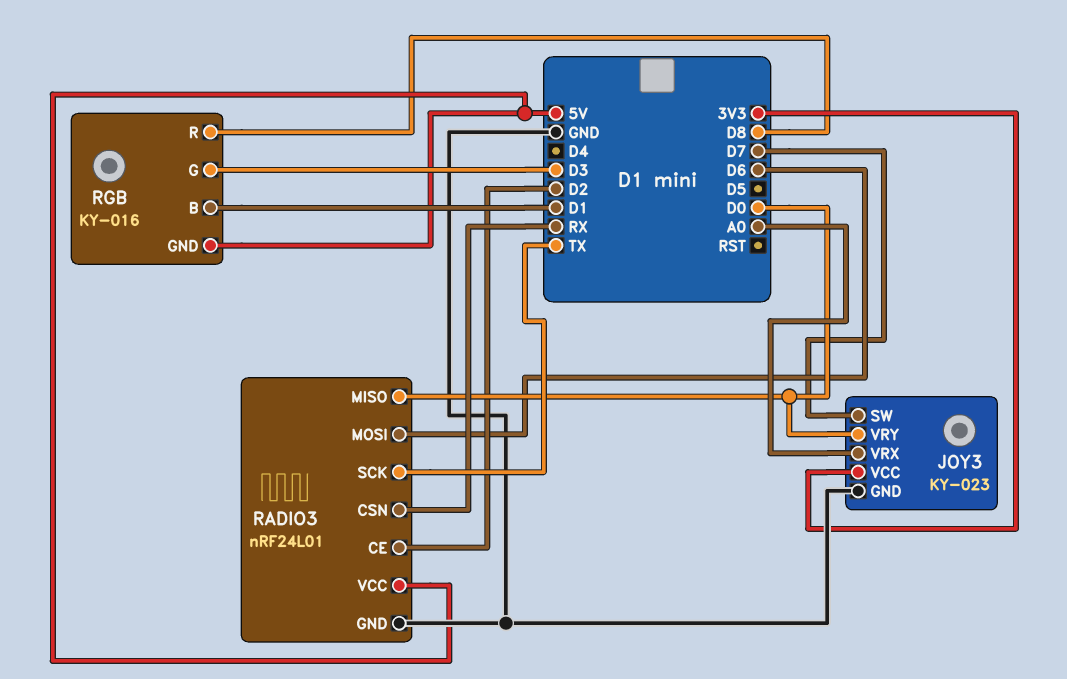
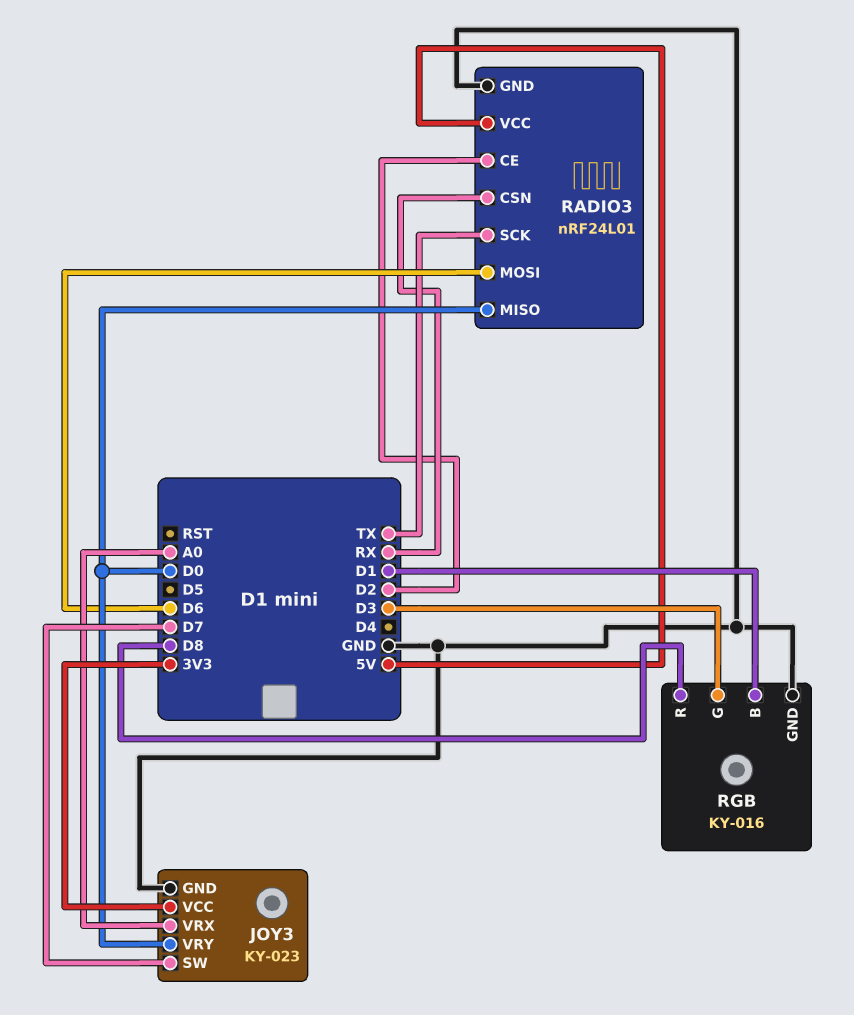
RGB pin GND: 5V -> GND

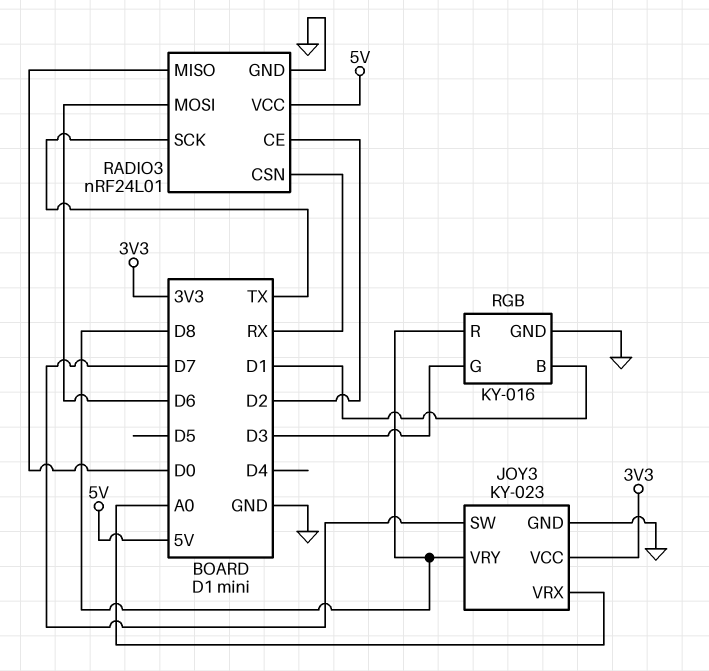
JOY3 pin VRY: D0 -> D8

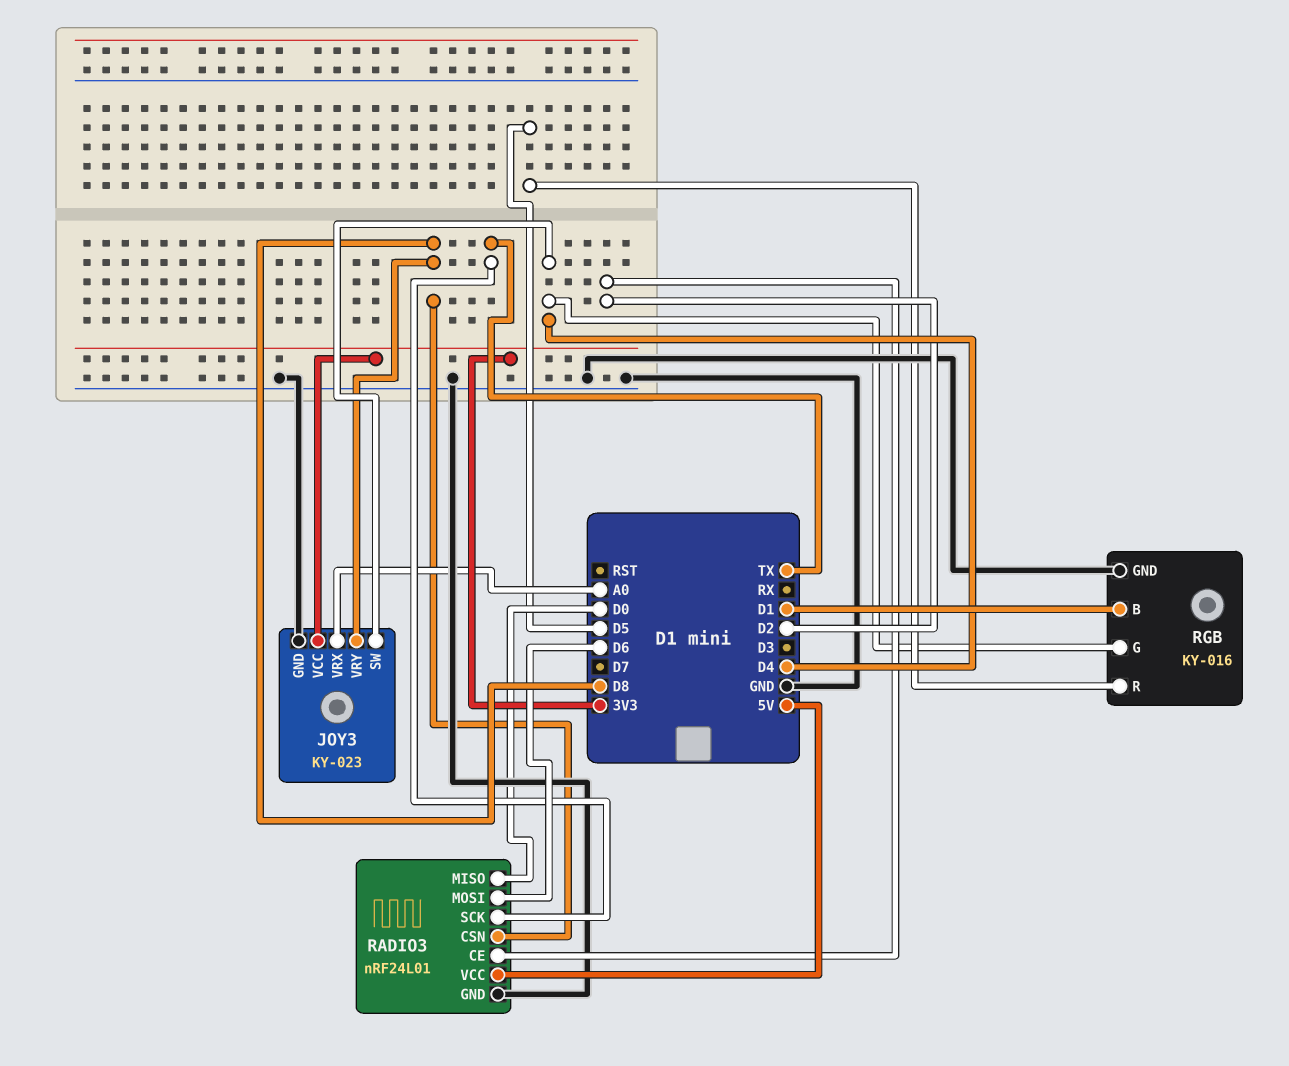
JOY3 pin SW: D7 -> D4
RADIO3 pin CSN: RX -> D8
RGB pin G: D3 -> D4
RGB pin R: D8 -> D5

